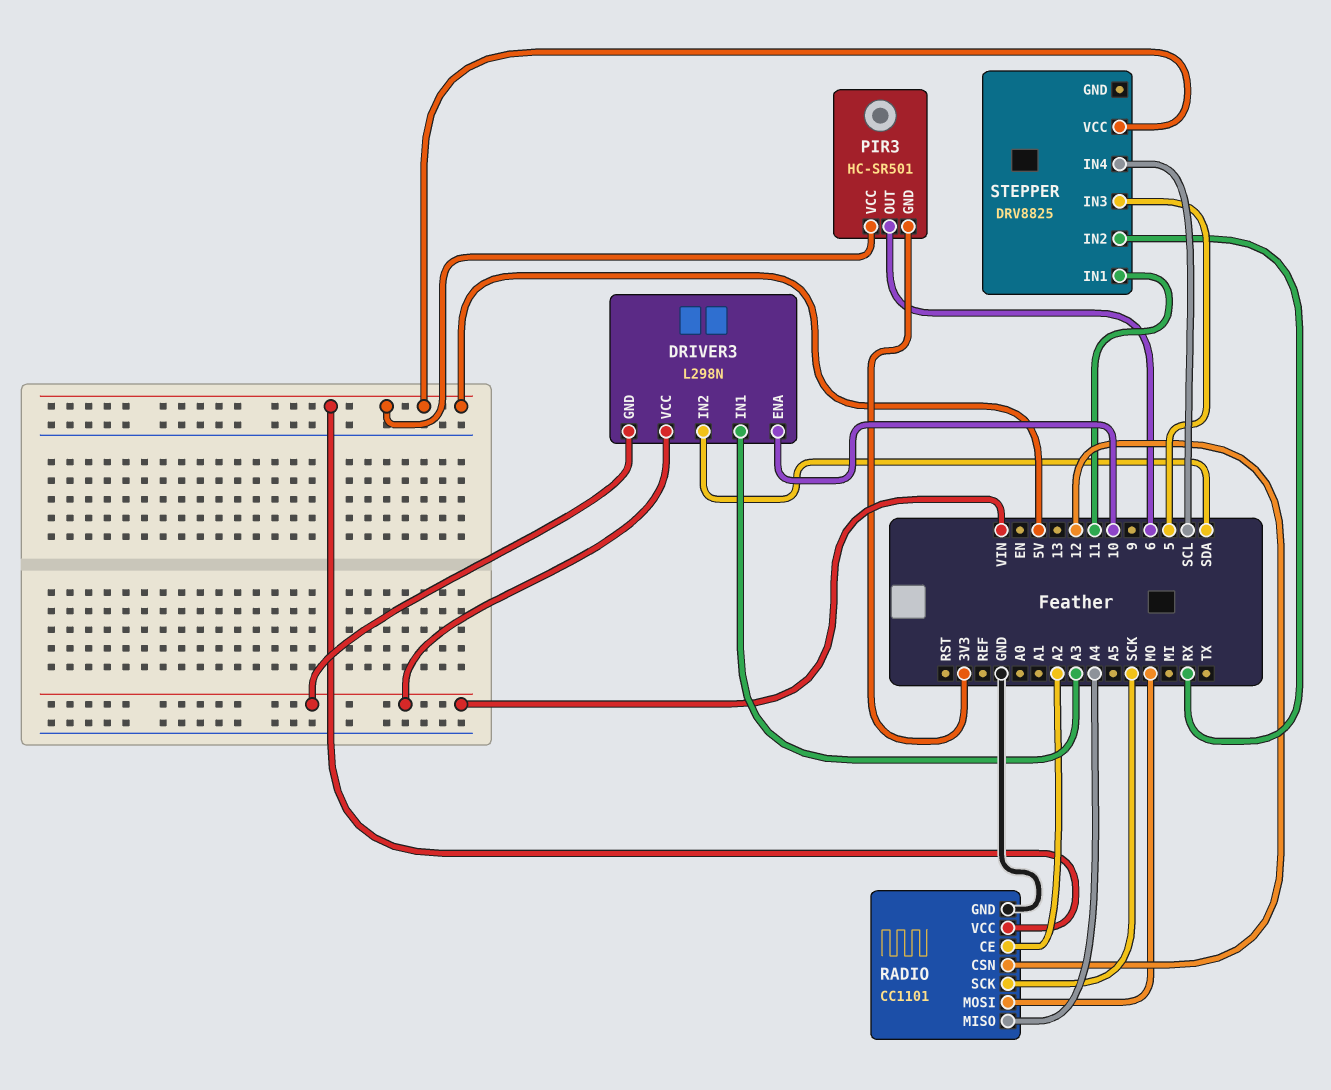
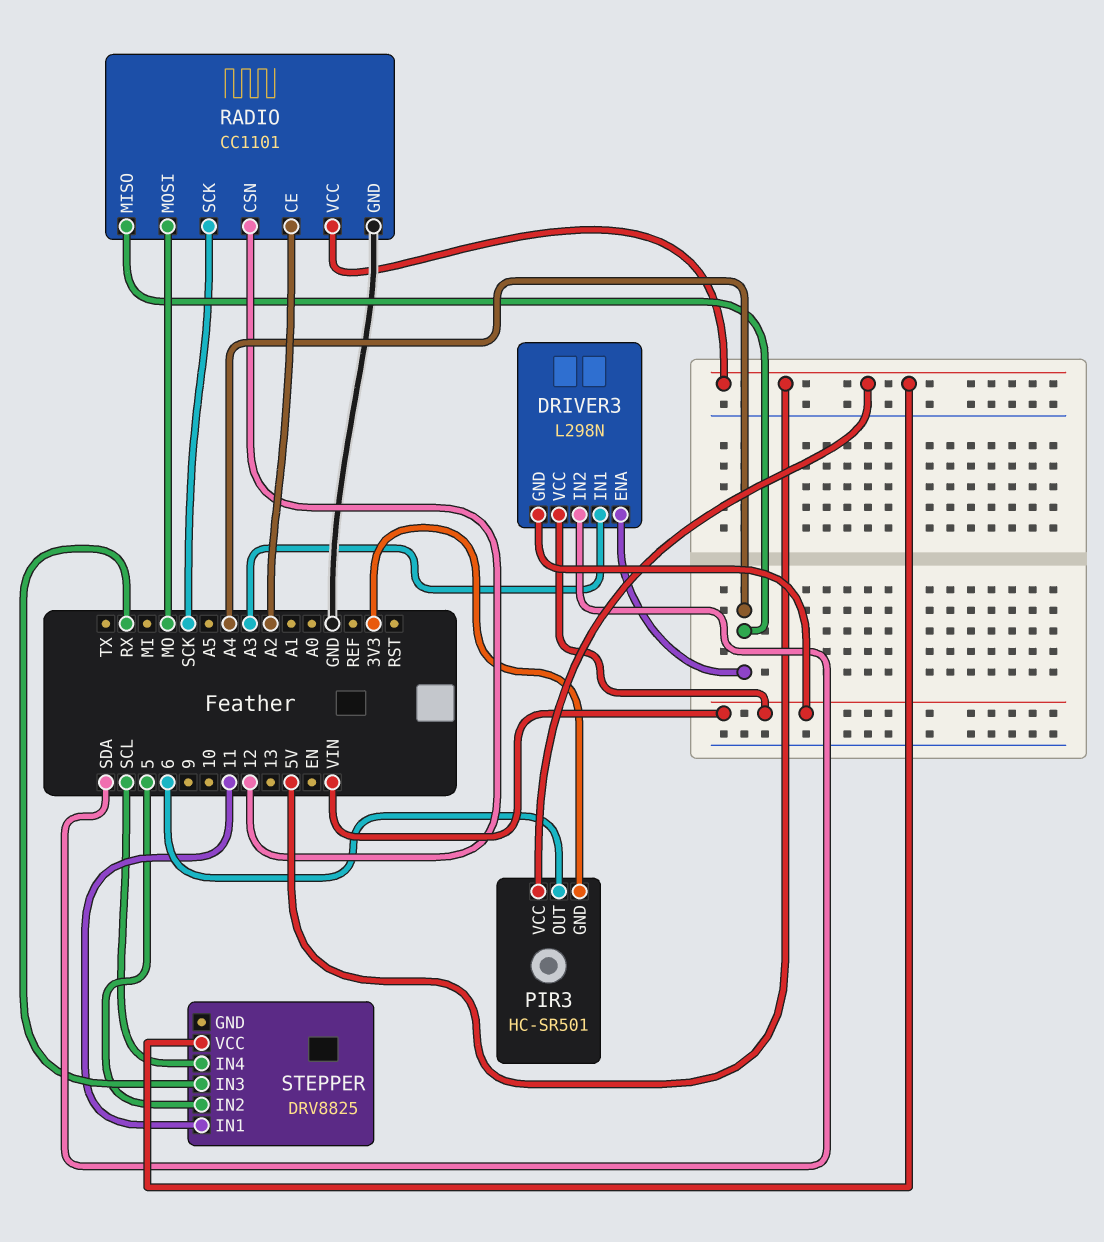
DRIVER3 pin ENA: 10 -> A4
STEPPER pin IN2: RX -> 5
STEPPER pin IN3: 5 -> RX

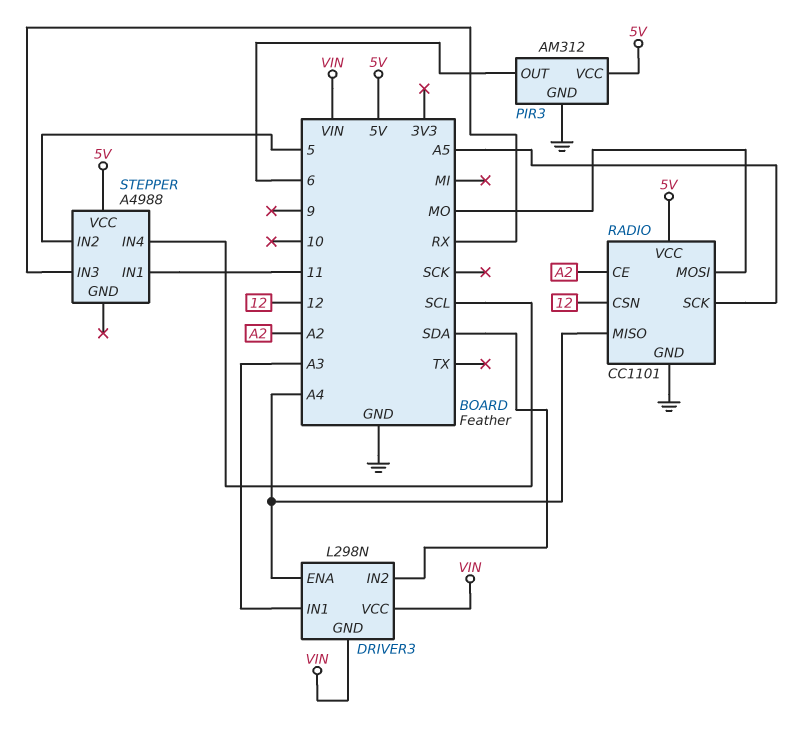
PIR3: HC-SR501 -> AM312
PIR3 pin GND: 3V3 -> GND
RADIO pin SCK: SCK -> A5
STEPPER: DRV8825 -> A4988

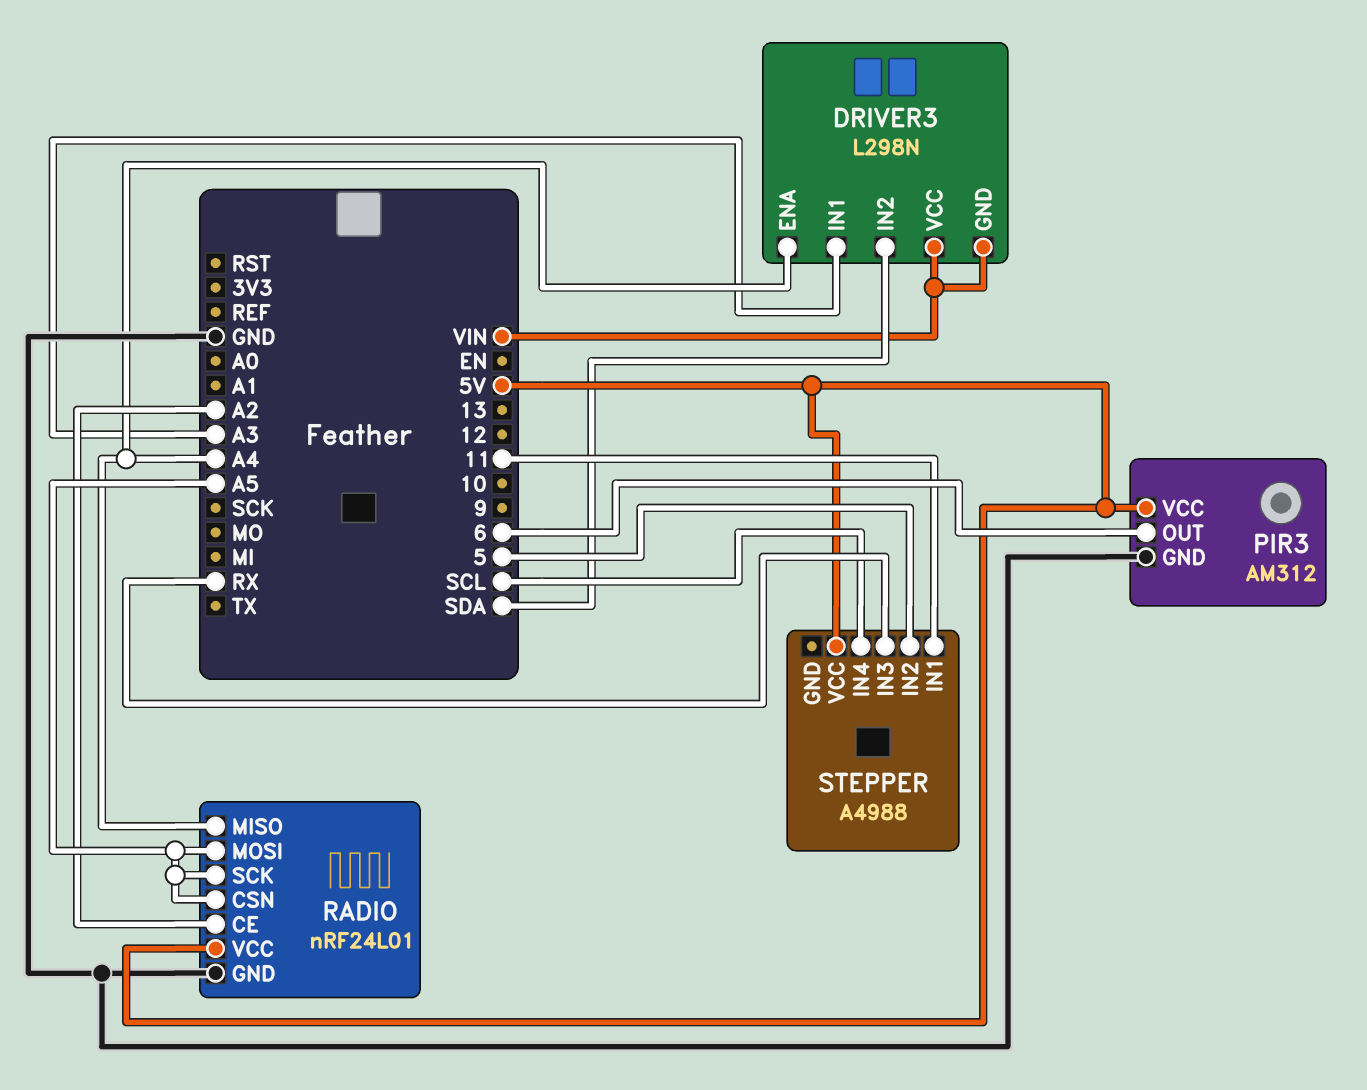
RADIO: CC1101 -> nRF24L01
RADIO pin CSN: 12 -> A5
RADIO pin MOSI: MO -> A5

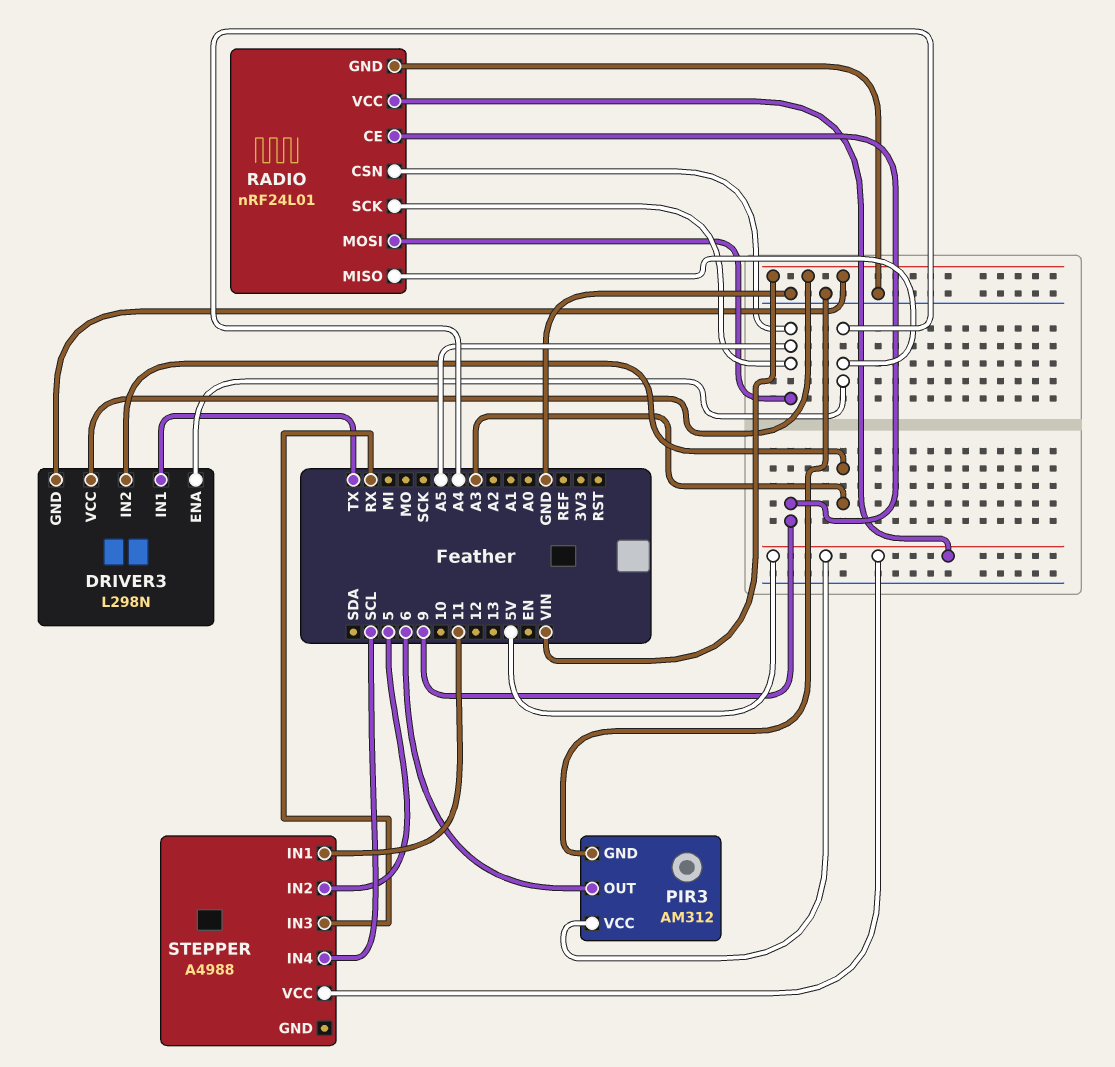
DRIVER3 pin IN1: A3 -> TX
DRIVER3 pin IN2: SDA -> A3
RADIO pin CE: A2 -> 9

